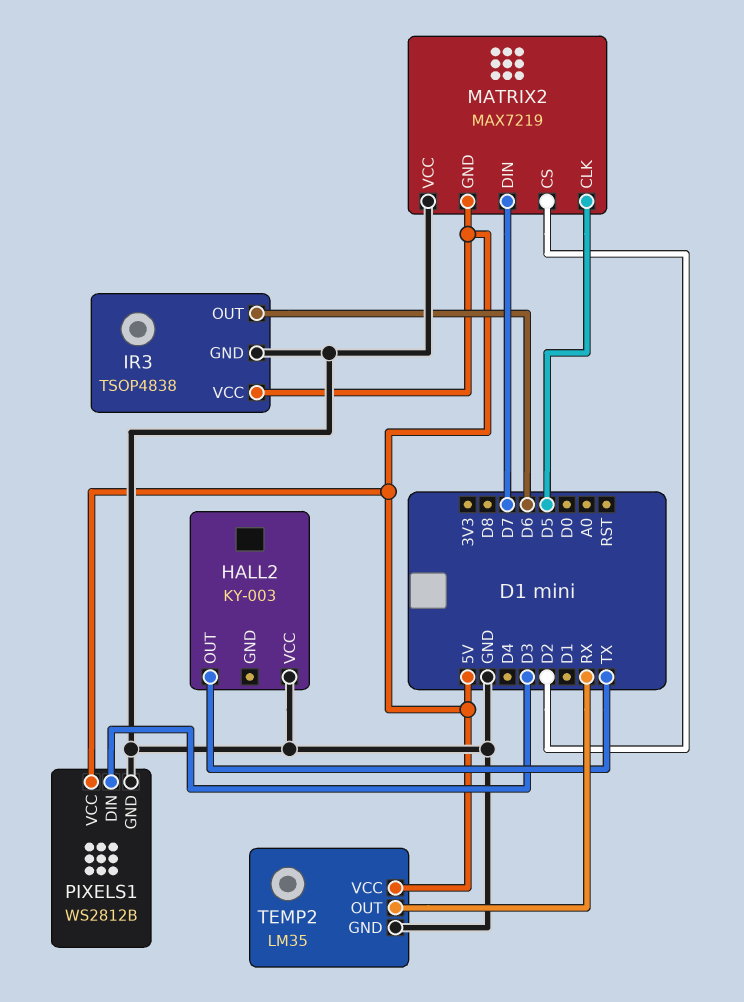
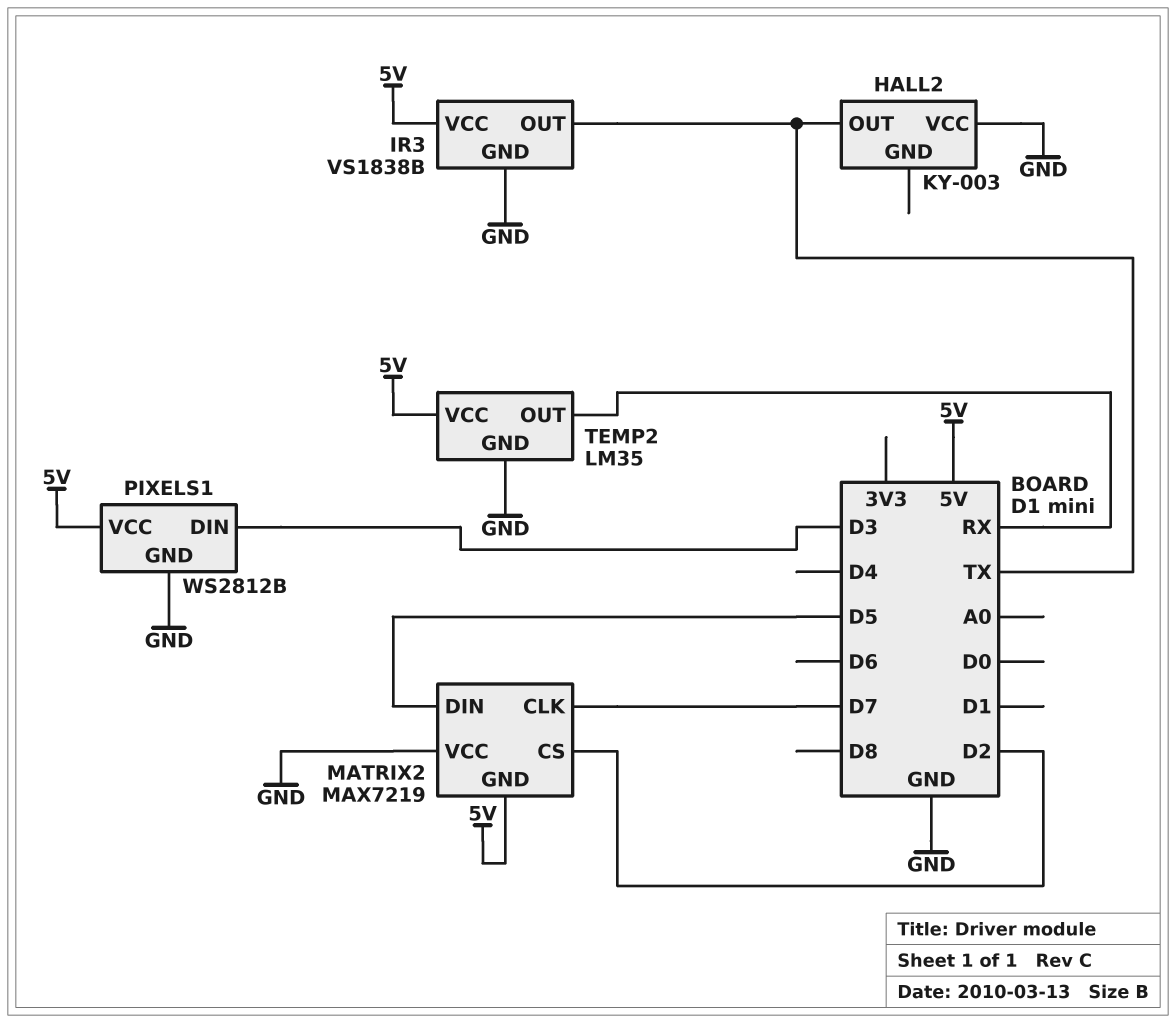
IR3: TSOP4838 -> VS1838B
IR3 pin OUT: D6 -> TX
MATRIX2 pin CLK: D5 -> D7
MATRIX2 pin DIN: D7 -> D5

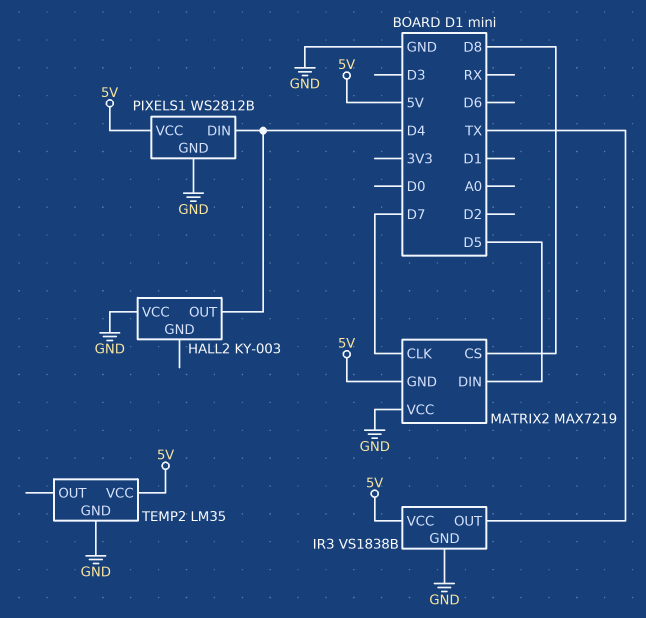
HALL2 pin OUT: TX -> D4
MATRIX2 pin CS: D2 -> D8
PIXELS1 pin DIN: D3 -> D4
TEMP2 pin OUT: RX -> none

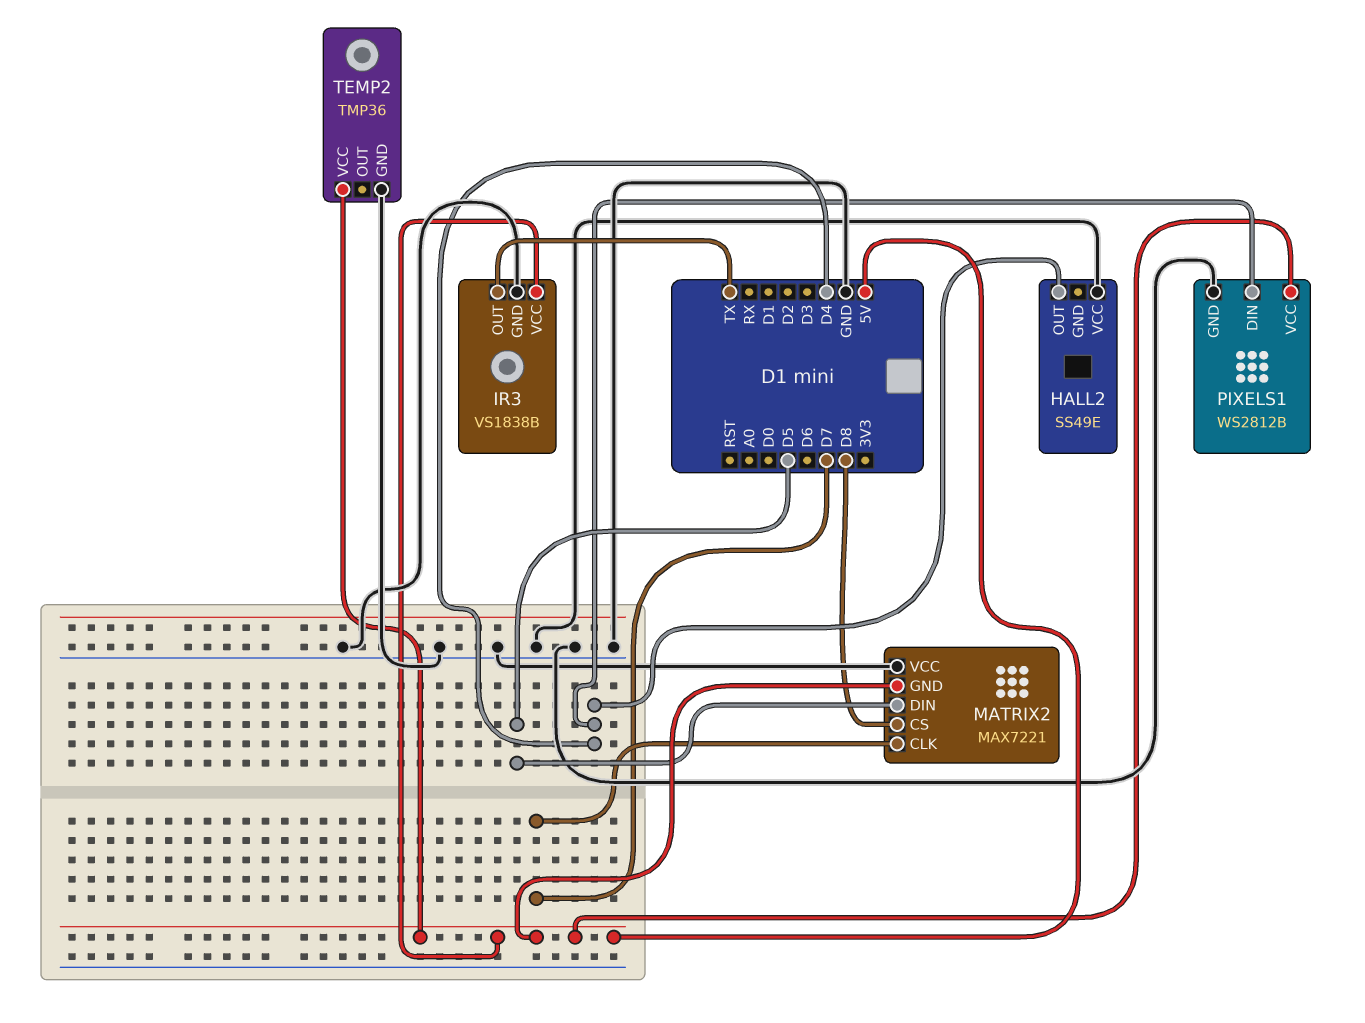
HALL2: KY-003 -> SS49E
MATRIX2: MAX7219 -> MAX7221
TEMP2: LM35 -> TMP36

